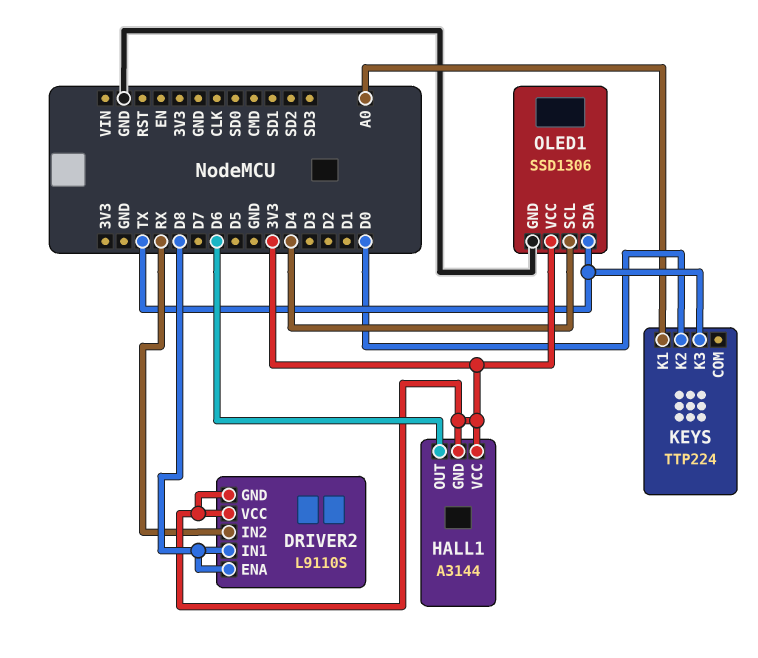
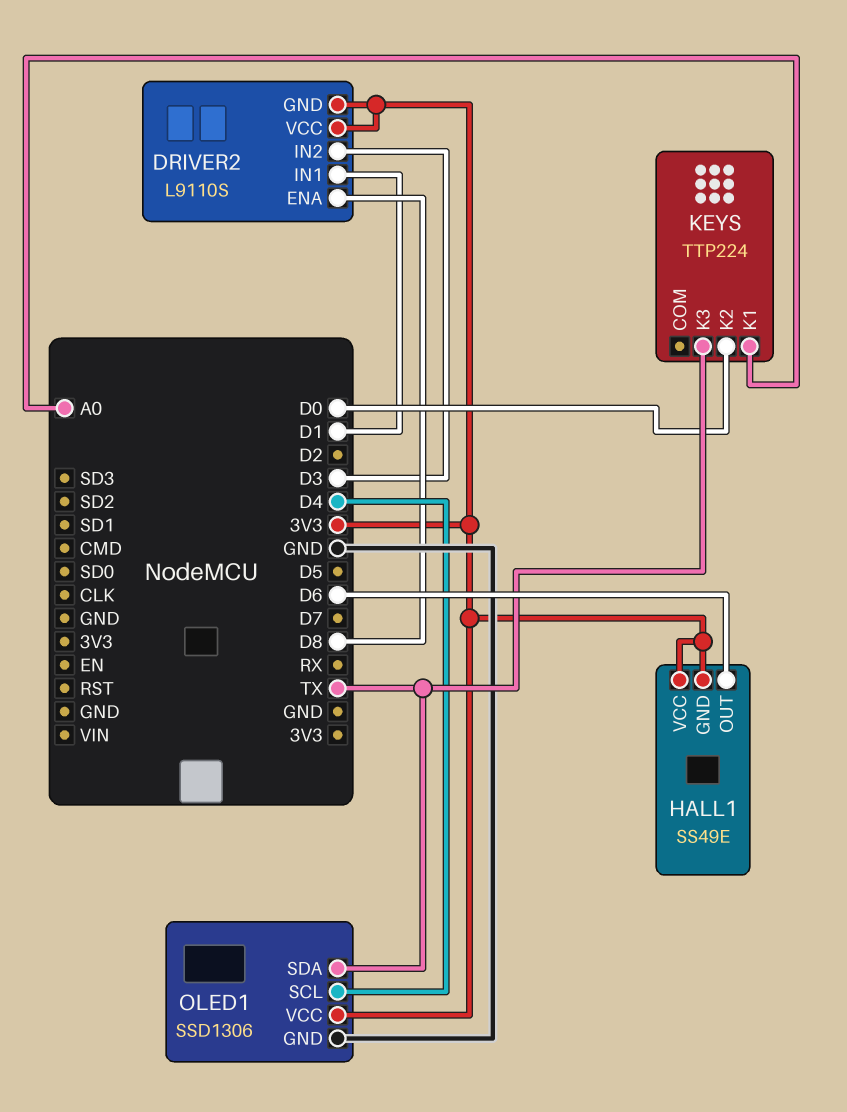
DRIVER2 pin IN1: D8 -> D1
DRIVER2 pin IN2: RX -> D3
HALL1: A3144 -> SS49E

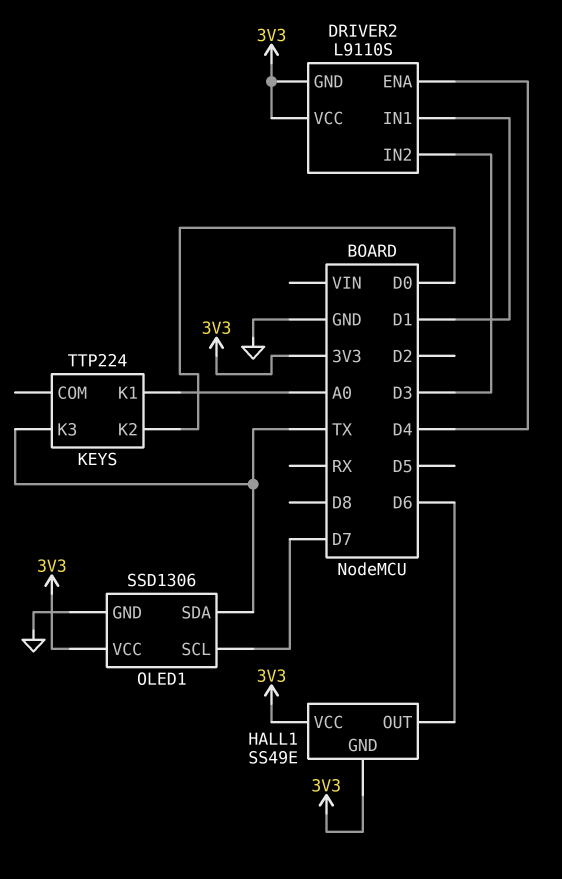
DRIVER2 pin ENA: D8 -> D4
OLED1 pin SCL: D4 -> D7

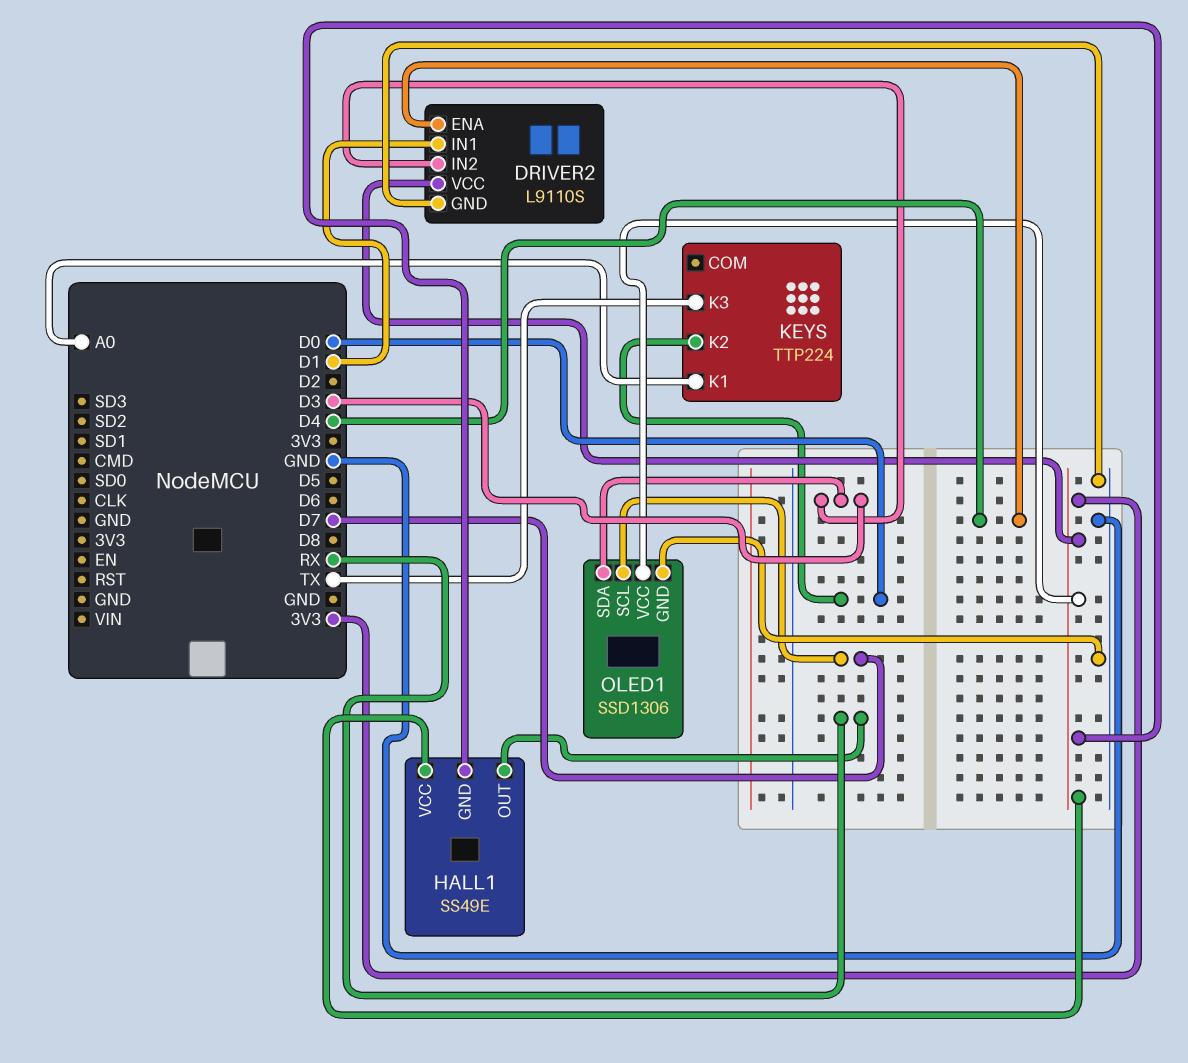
DRIVER2 pin GND: 3V3 -> GND
HALL1 pin OUT: D6 -> RX
OLED1 pin SDA: TX -> D3

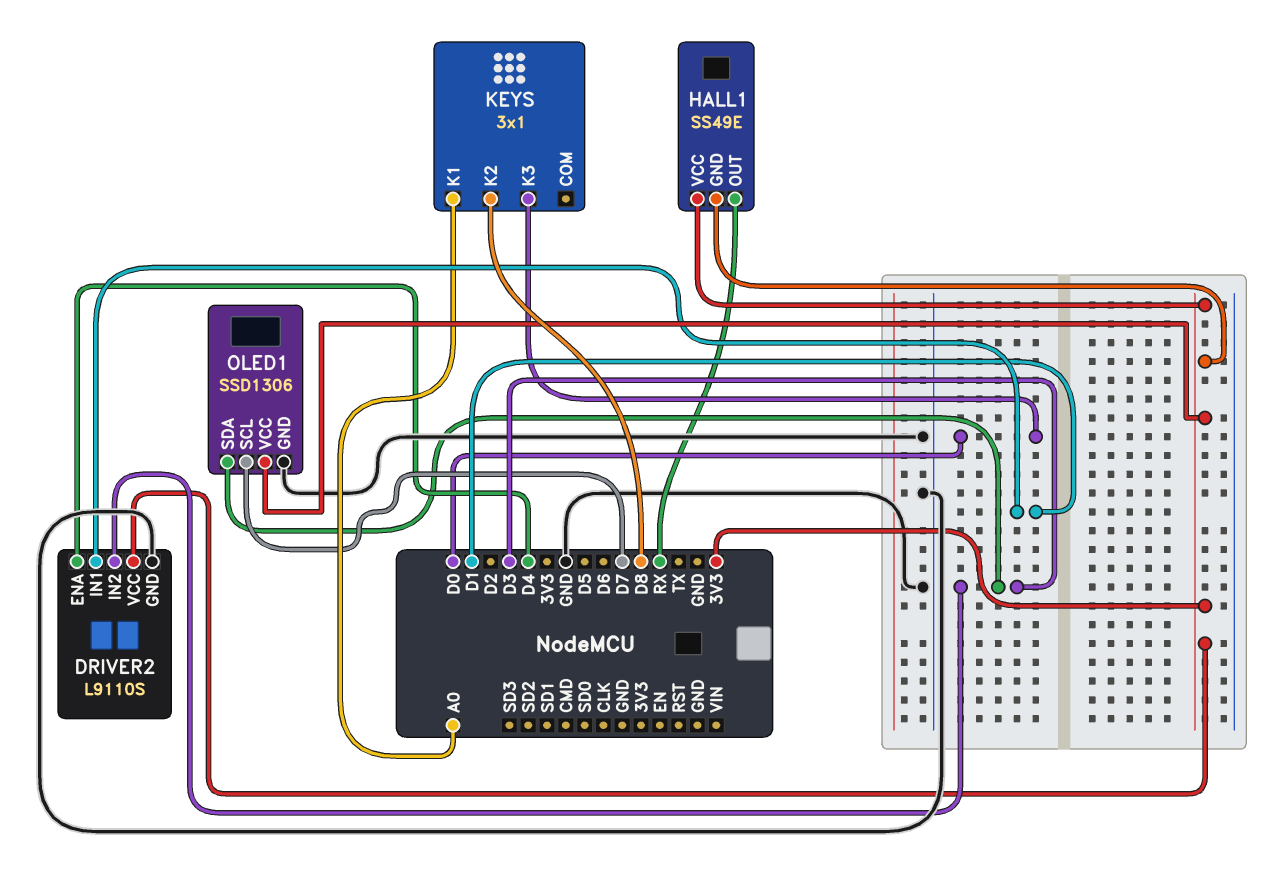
KEYS: TTP224 -> 3x1
KEYS pin K2: D0 -> D8
KEYS pin K3: TX -> D0

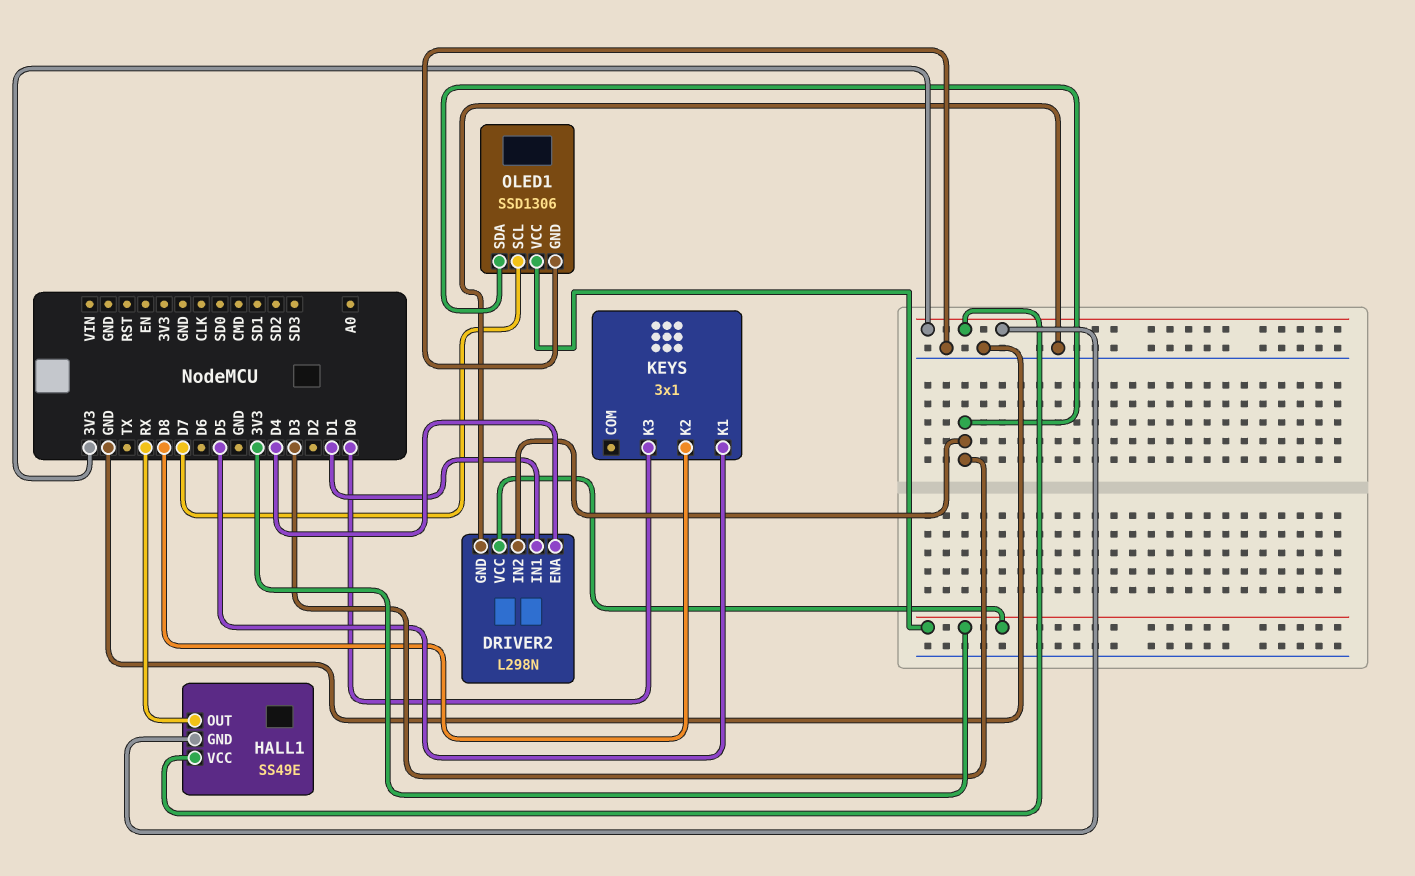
DRIVER2: L9110S -> L298N
KEYS pin K1: A0 -> D5

